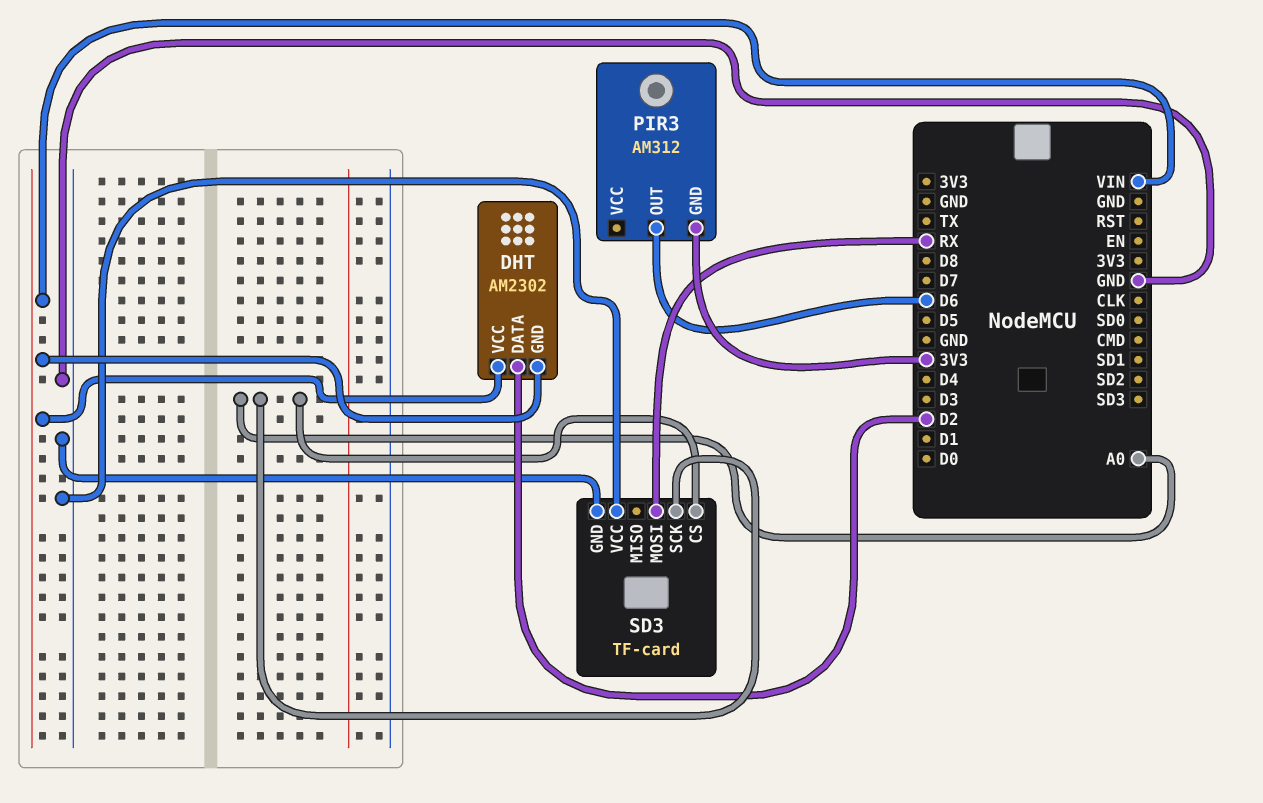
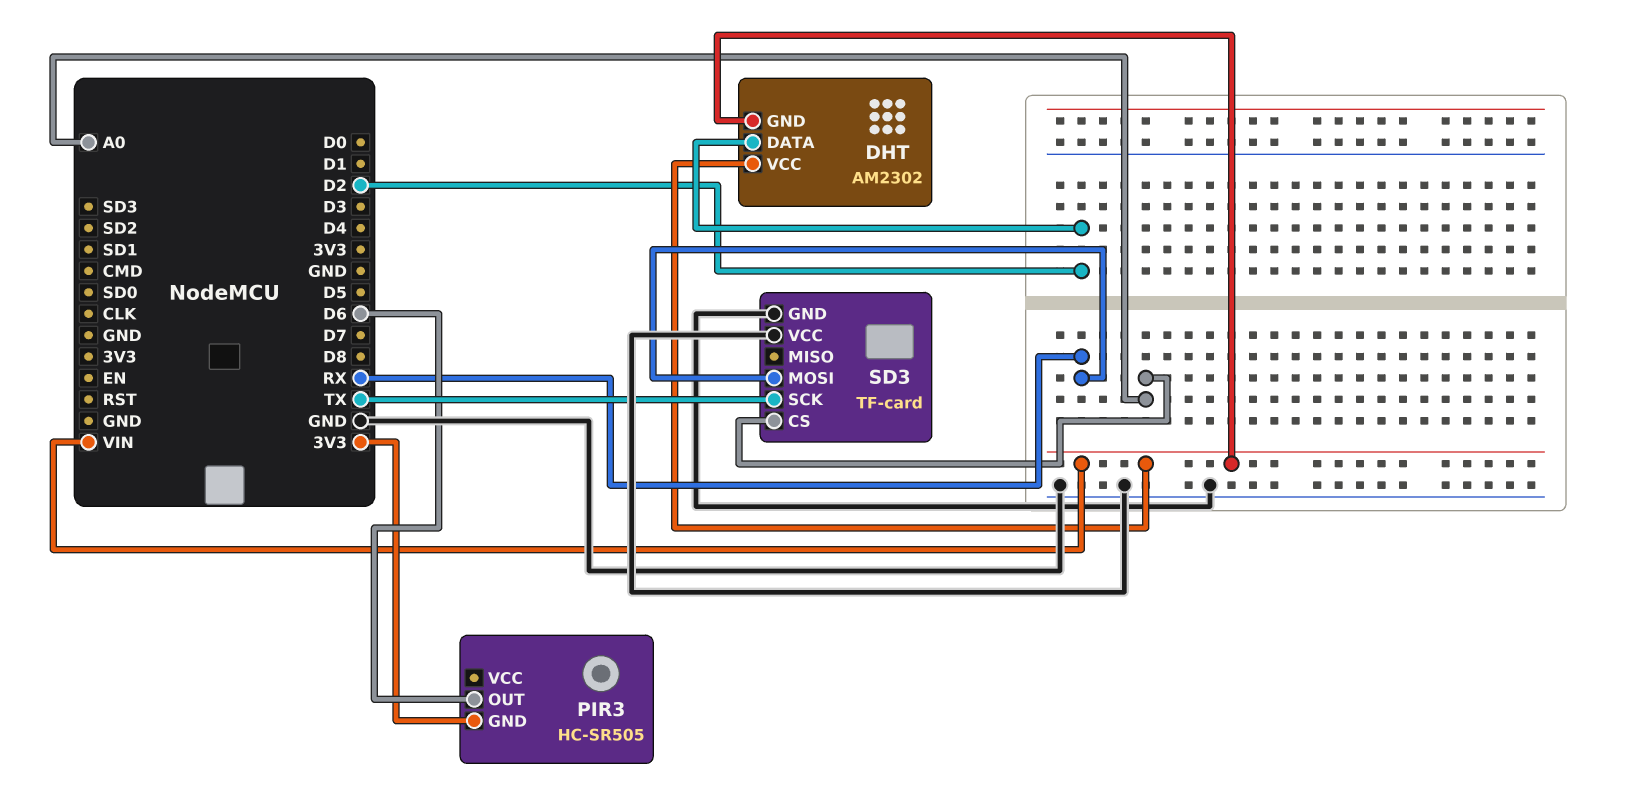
PIR3: AM312 -> HC-SR505
SD3 pin SCK: A0 -> TX

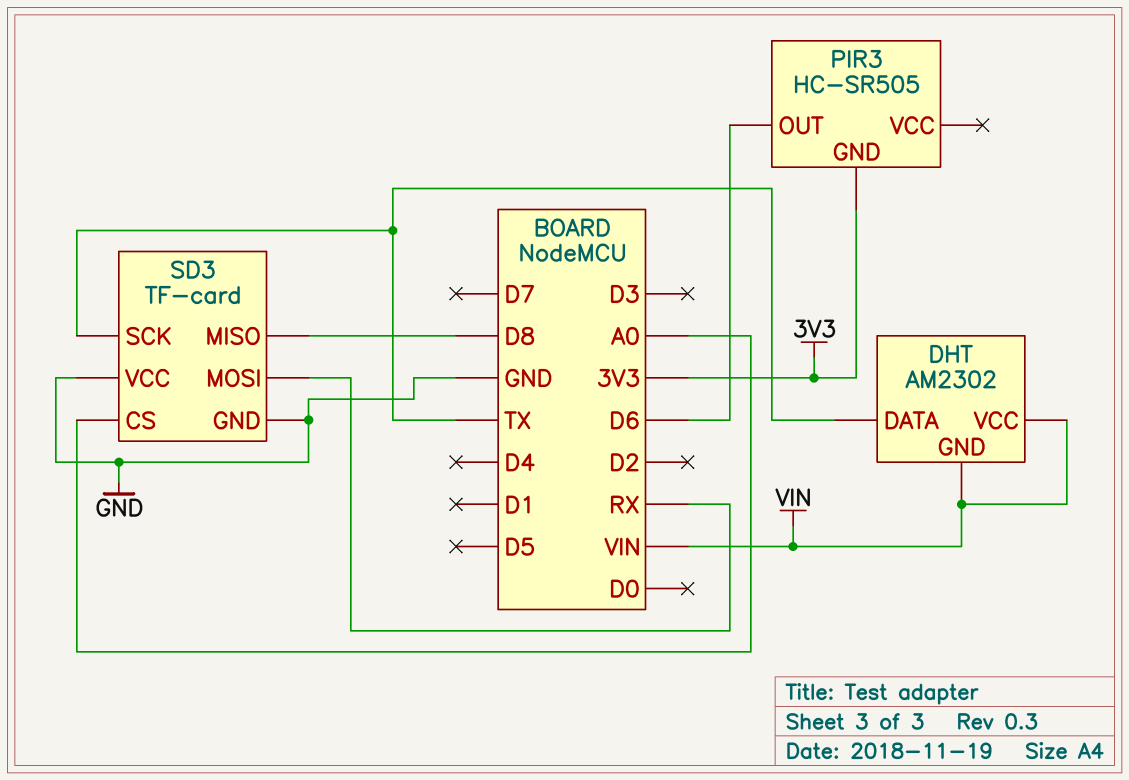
DHT pin DATA: D2 -> TX
SD3 pin MISO: none -> D8

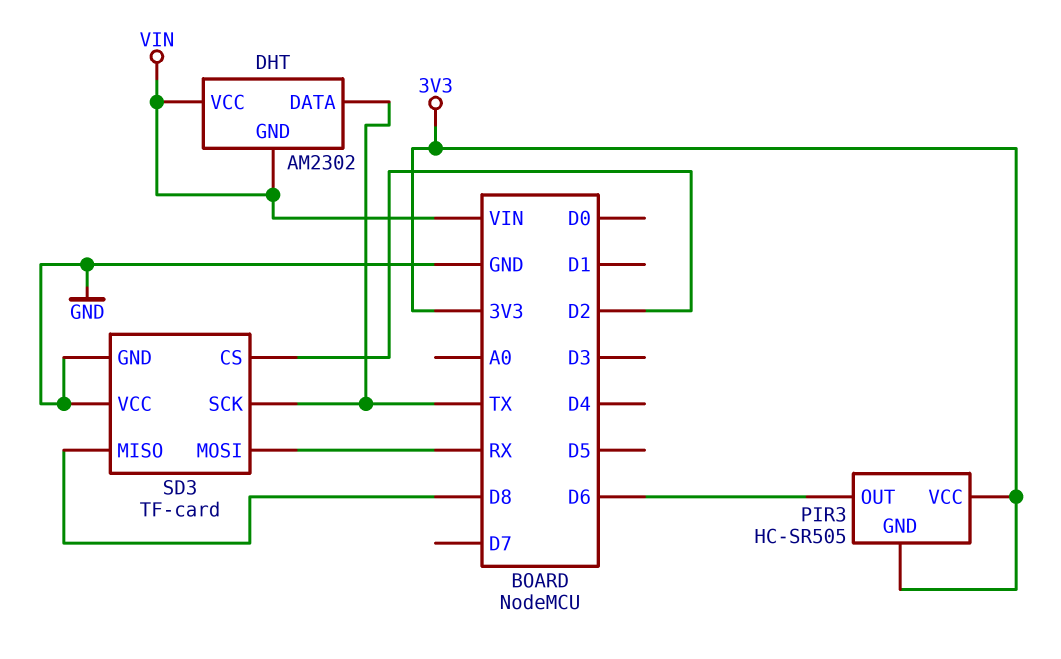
PIR3 pin VCC: none -> 3V3
SD3 pin CS: A0 -> D2

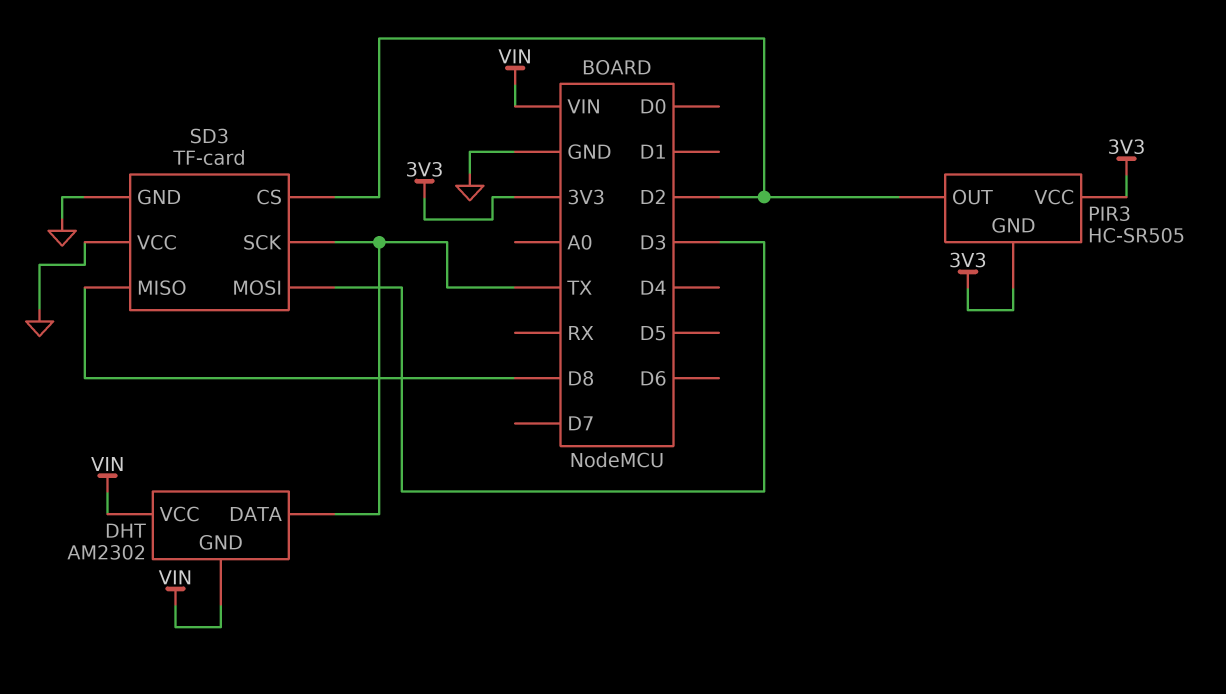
PIR3 pin OUT: D6 -> D2
SD3 pin MOSI: RX -> D3

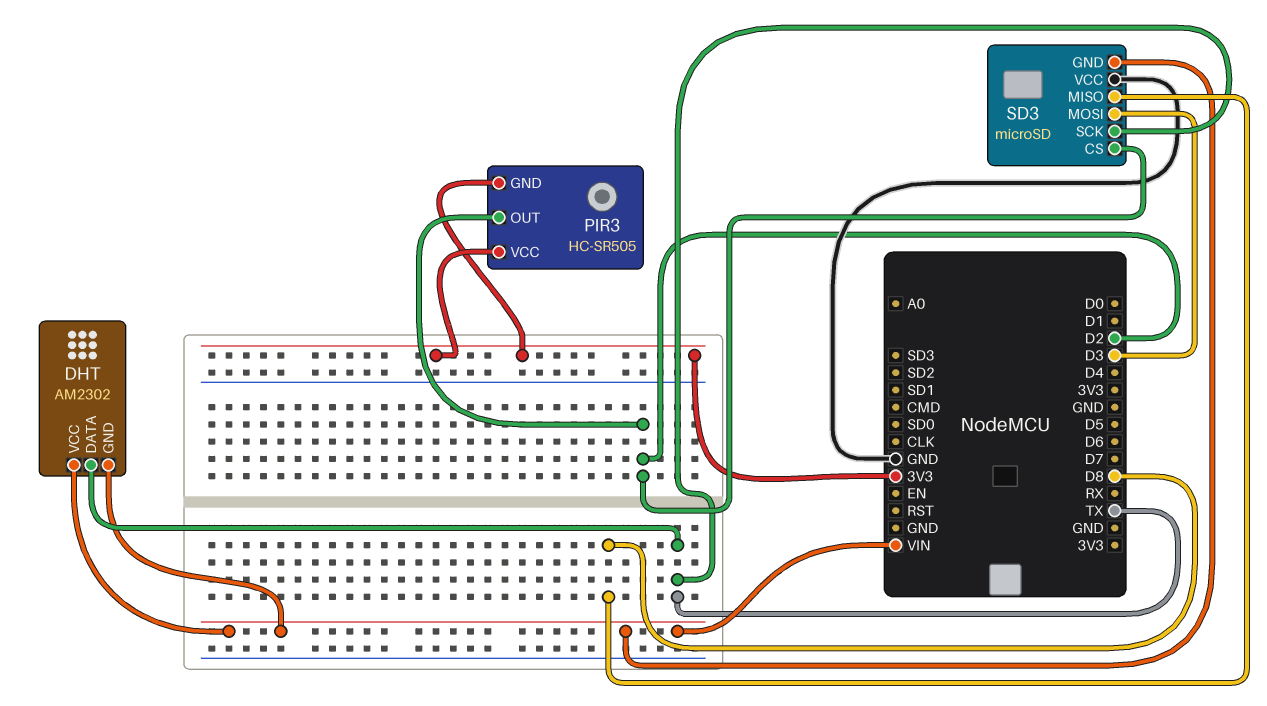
SD3: TF-card -> microSD
SD3 pin GND: GND -> VIN

